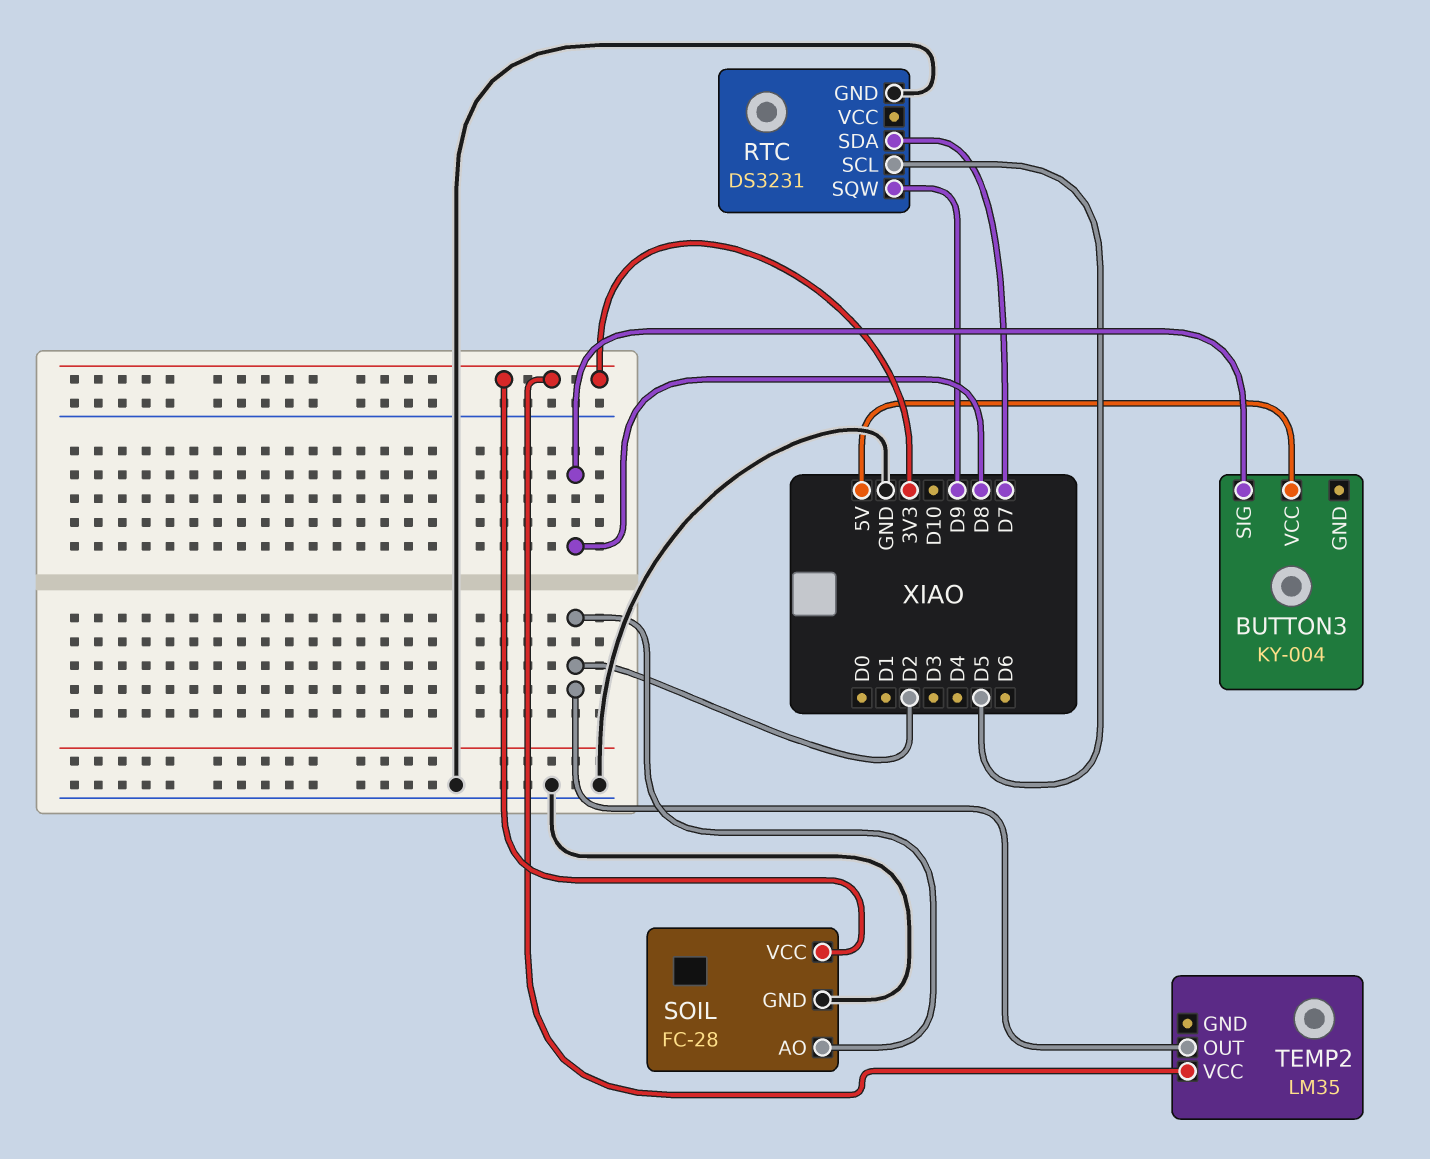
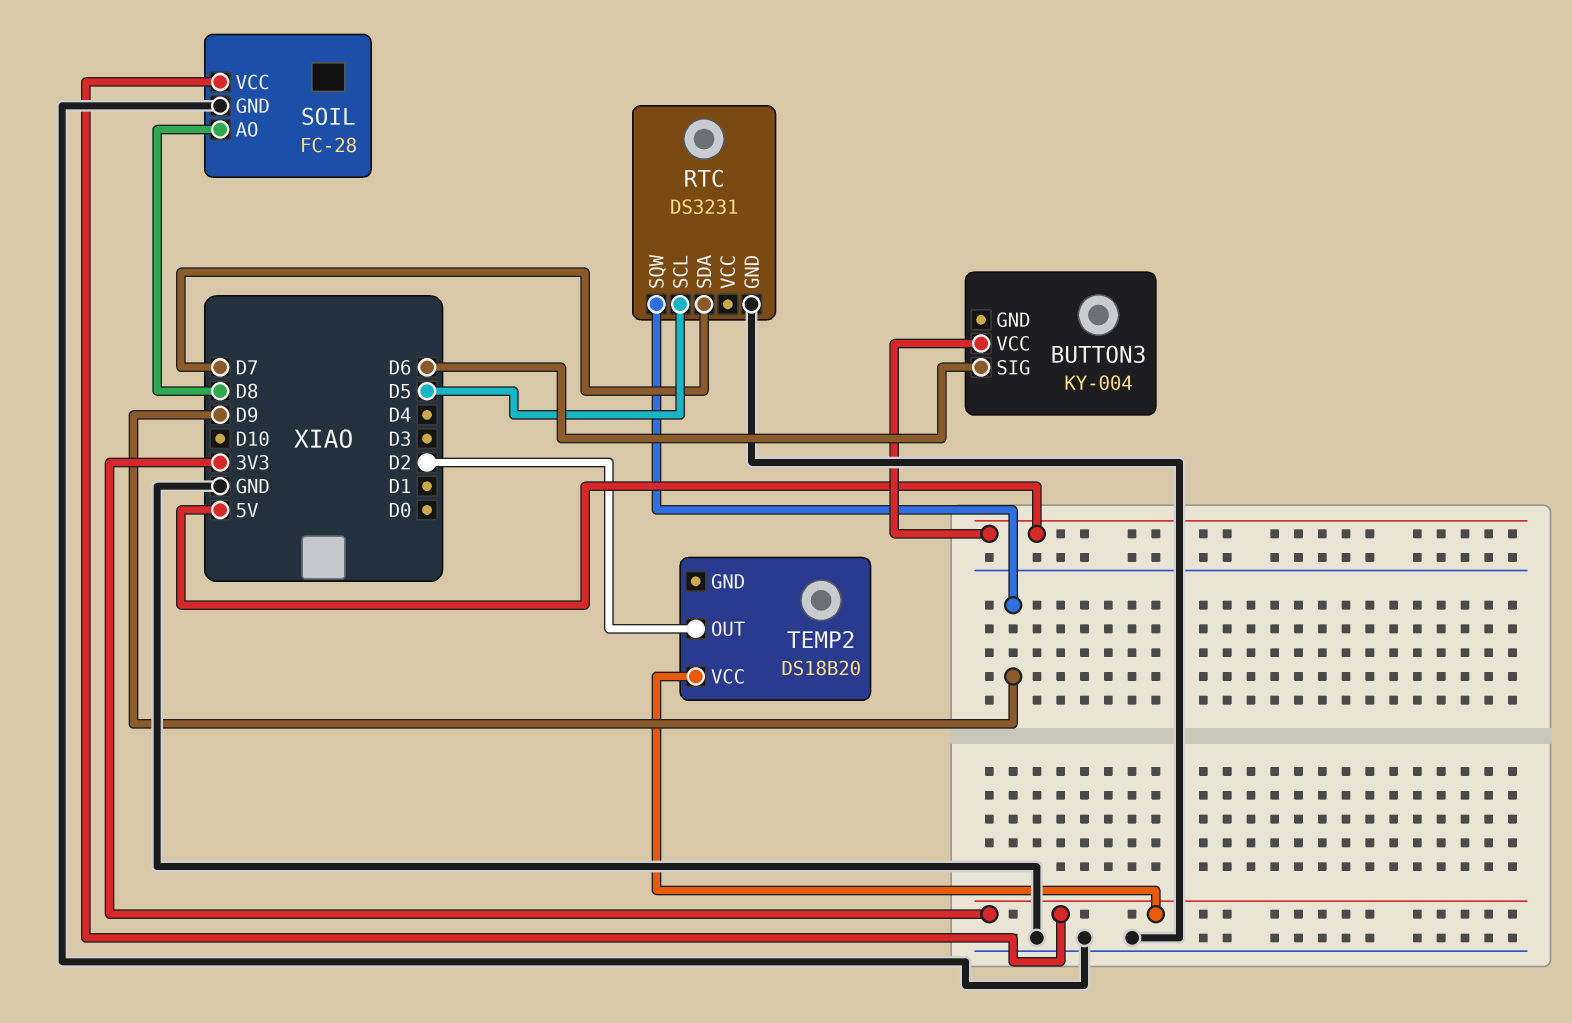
BUTTON3 pin SIG: D8 -> D6
SOIL pin AO: D2 -> D8
TEMP2: LM35 -> DS18B20

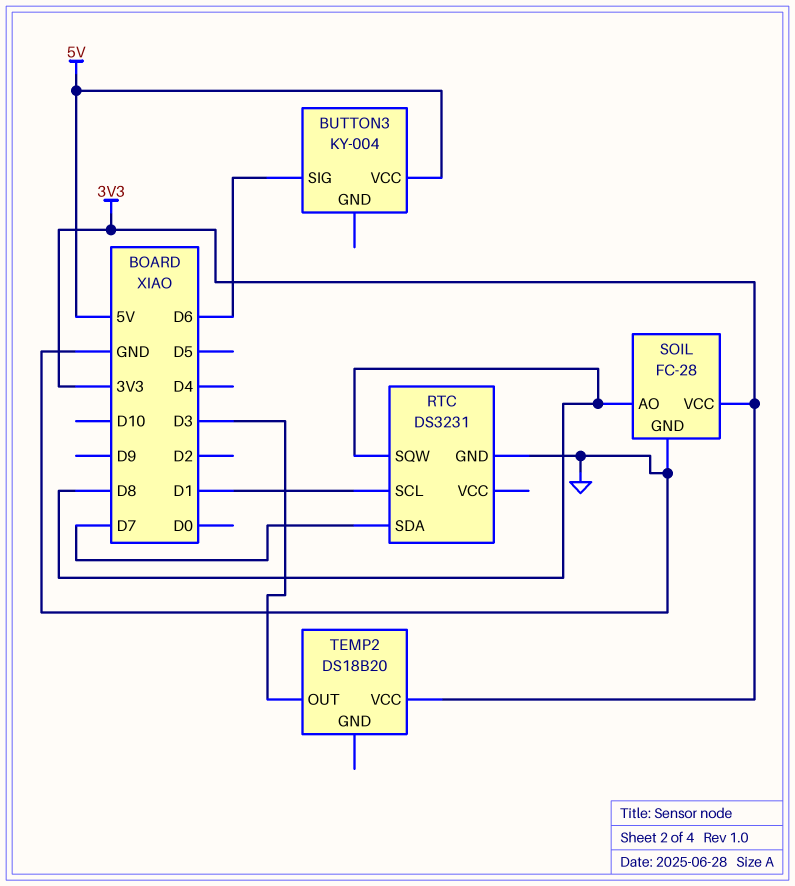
RTC pin SCL: D5 -> D1
RTC pin SQW: D9 -> D8
TEMP2 pin OUT: D2 -> D3

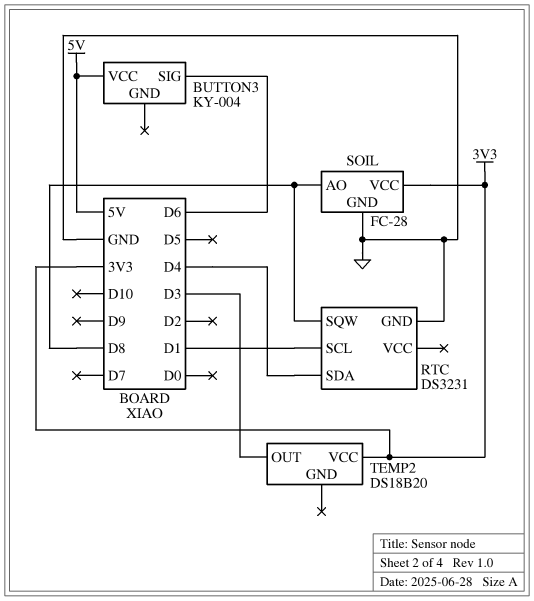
RTC pin SDA: D7 -> D4

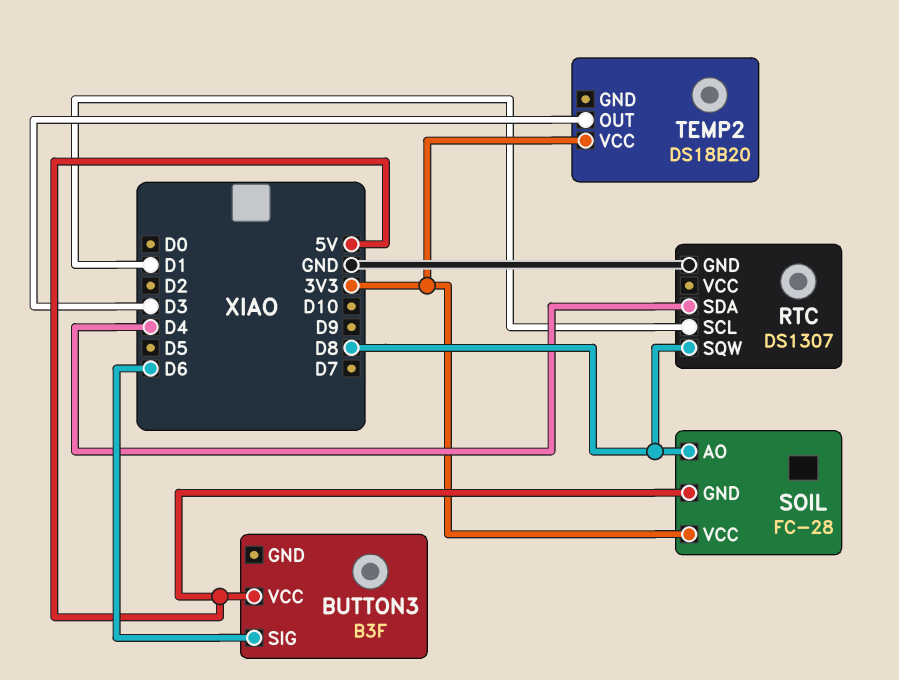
BUTTON3: KY-004 -> B3F
RTC: DS3231 -> DS1307
SOIL pin GND: GND -> 5V

